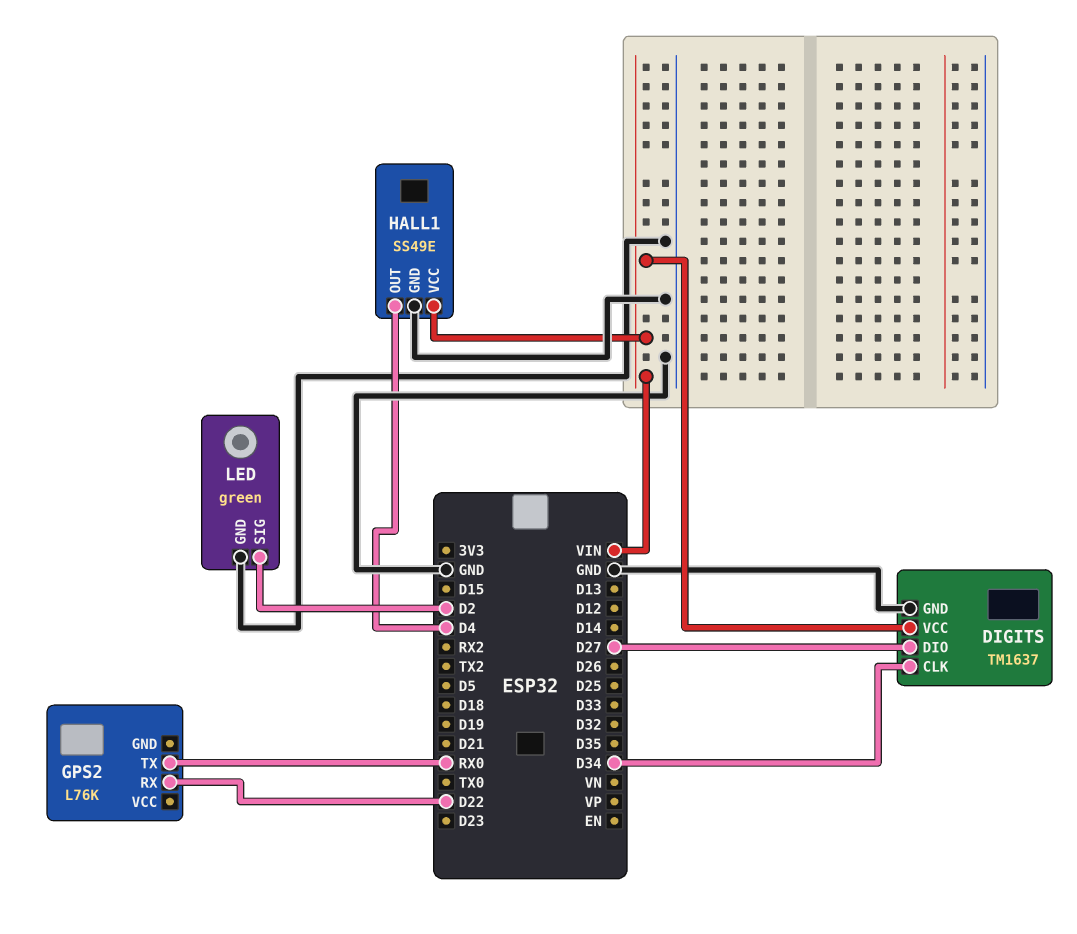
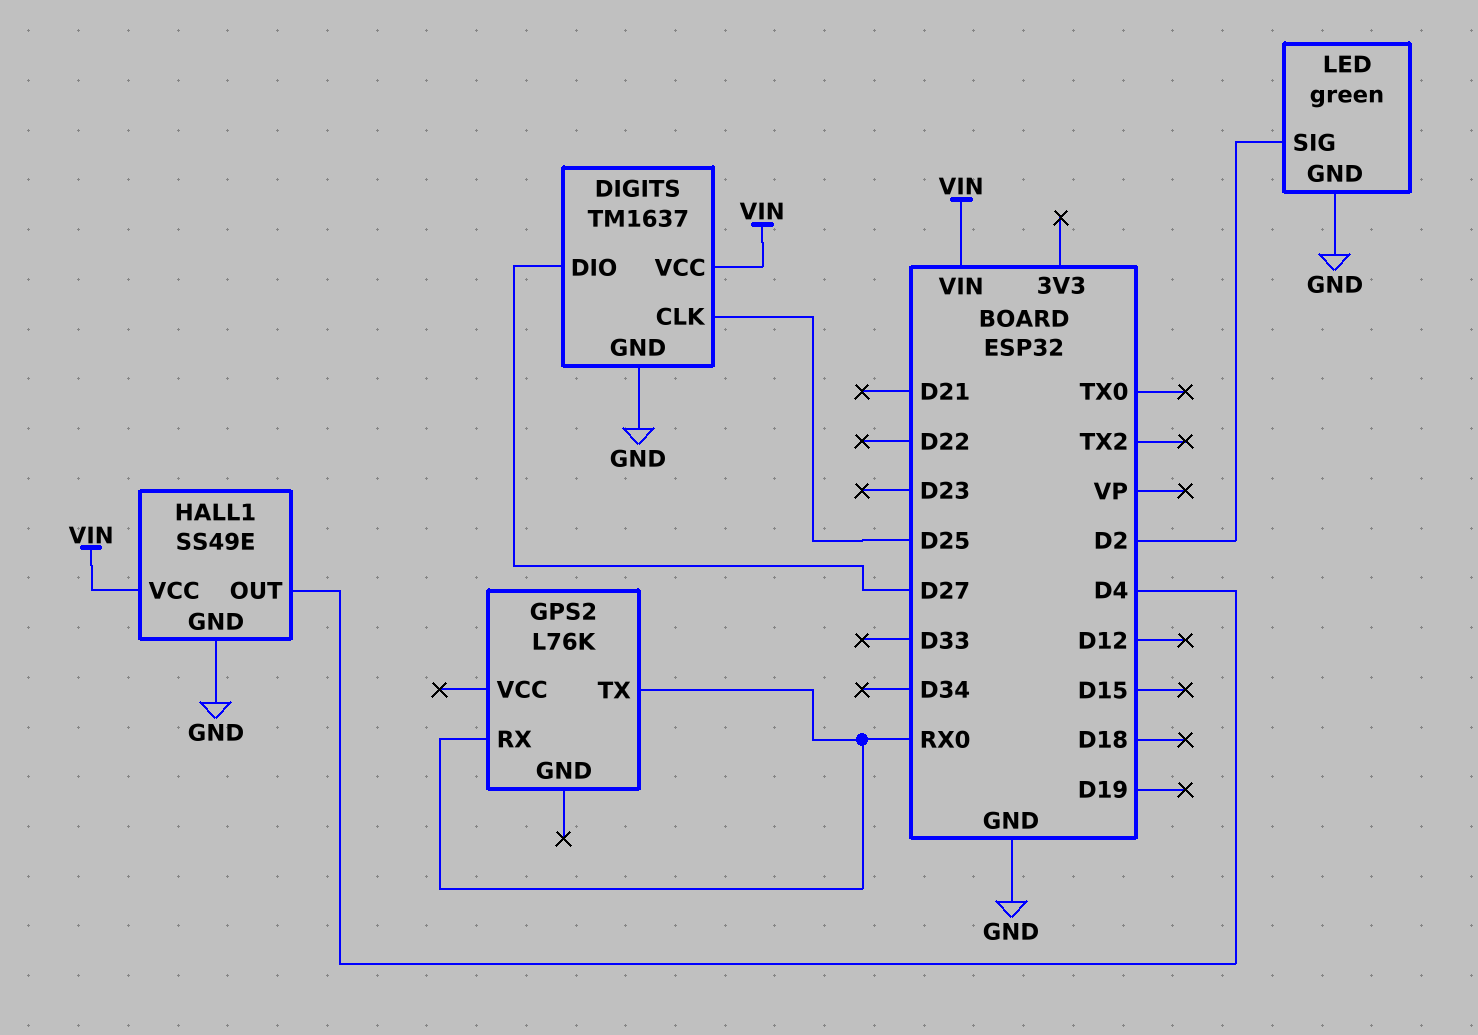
DIGITS pin CLK: D34 -> D25
GPS2 pin RX: D22 -> RX0

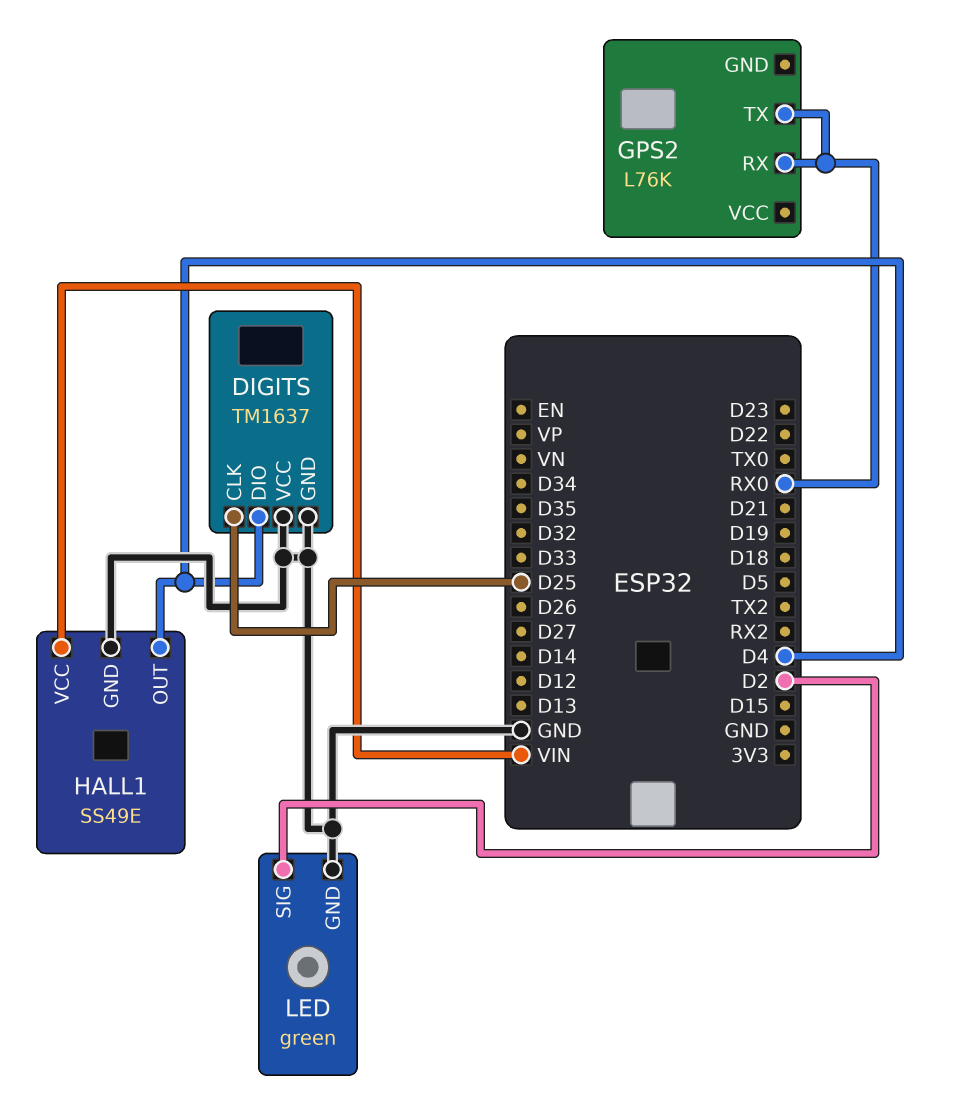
DIGITS pin DIO: D27 -> D4
DIGITS pin VCC: VIN -> GND

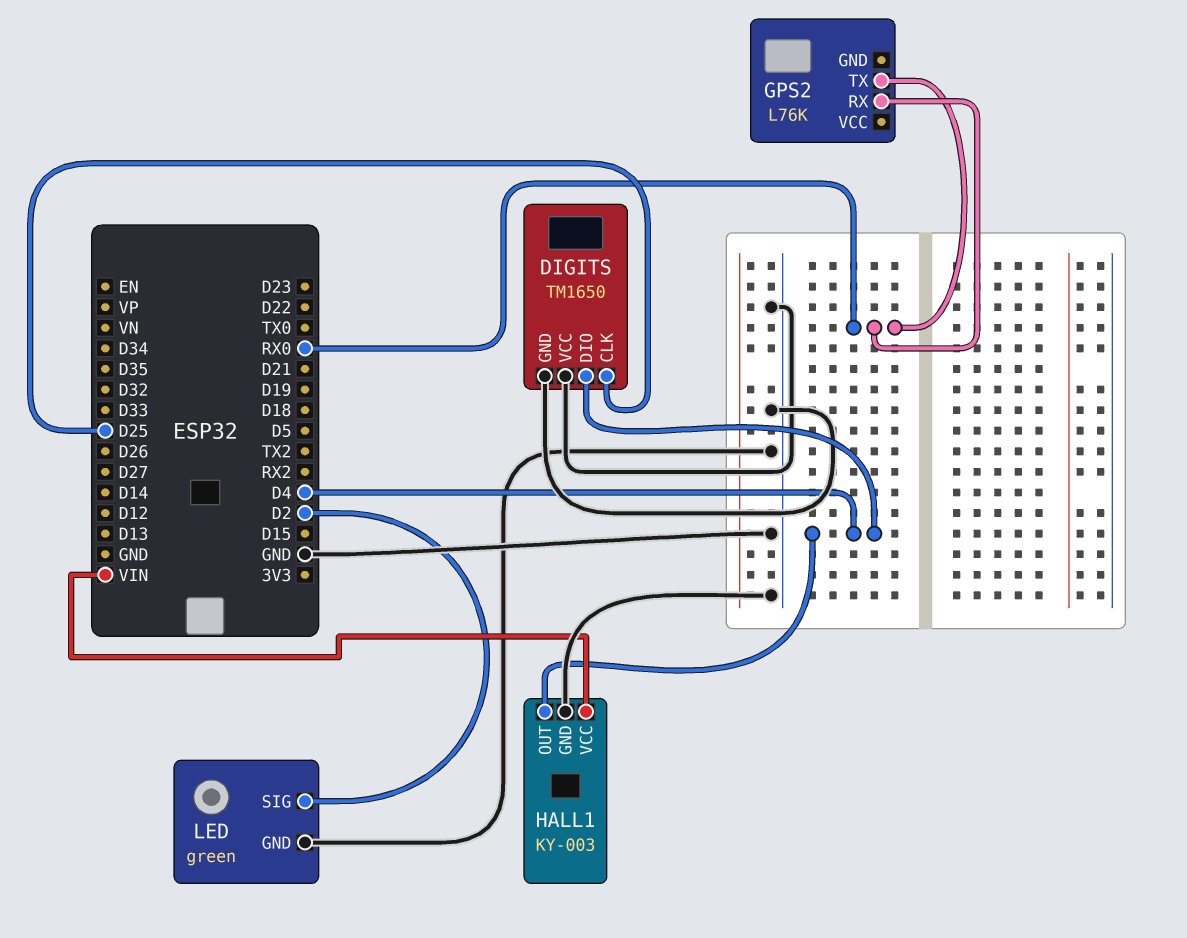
DIGITS: TM1637 -> TM1650
HALL1: SS49E -> KY-003

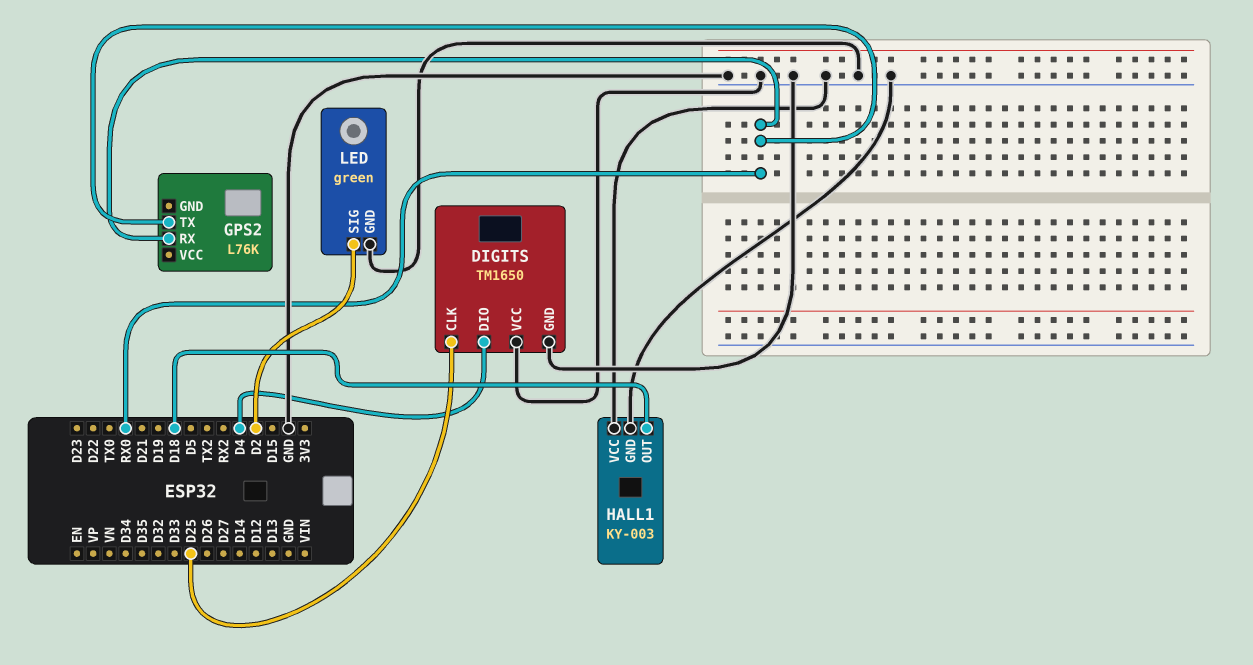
HALL1 pin OUT: D4 -> D18
HALL1 pin VCC: VIN -> GND

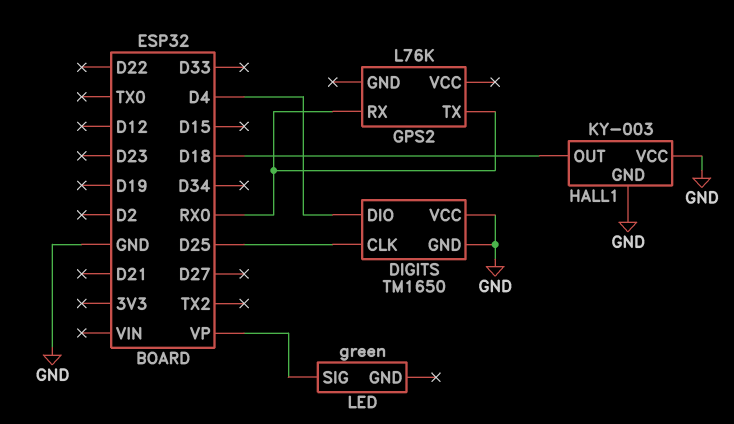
LED pin GND: GND -> none
LED pin SIG: D2 -> VP

